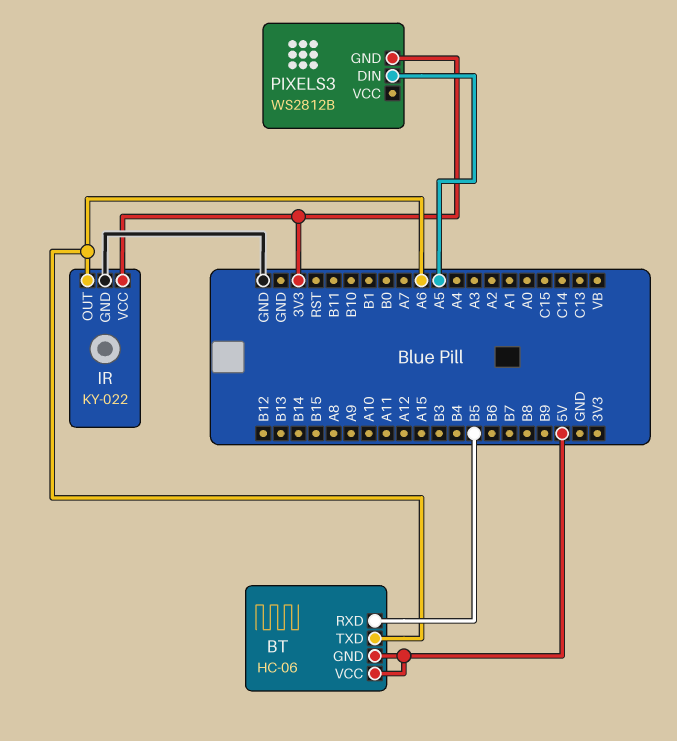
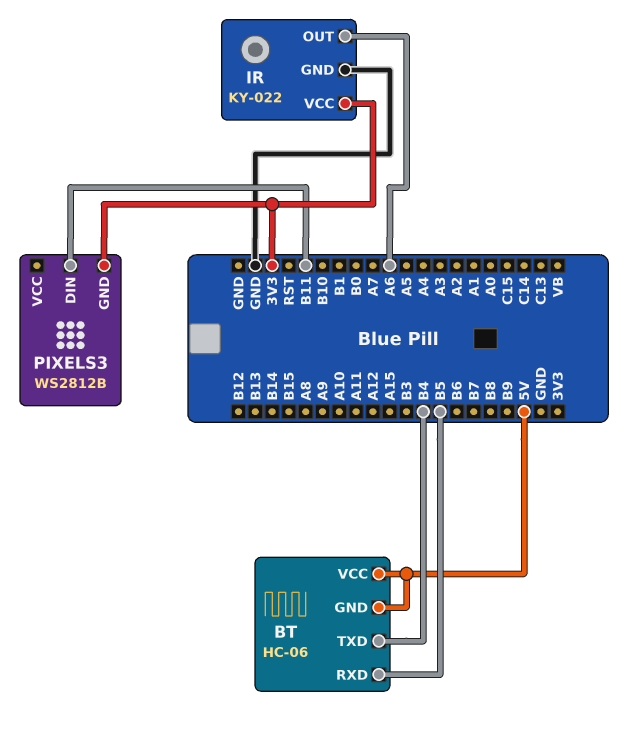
BT pin TXD: A6 -> B4
PIXELS3 pin DIN: A5 -> B11

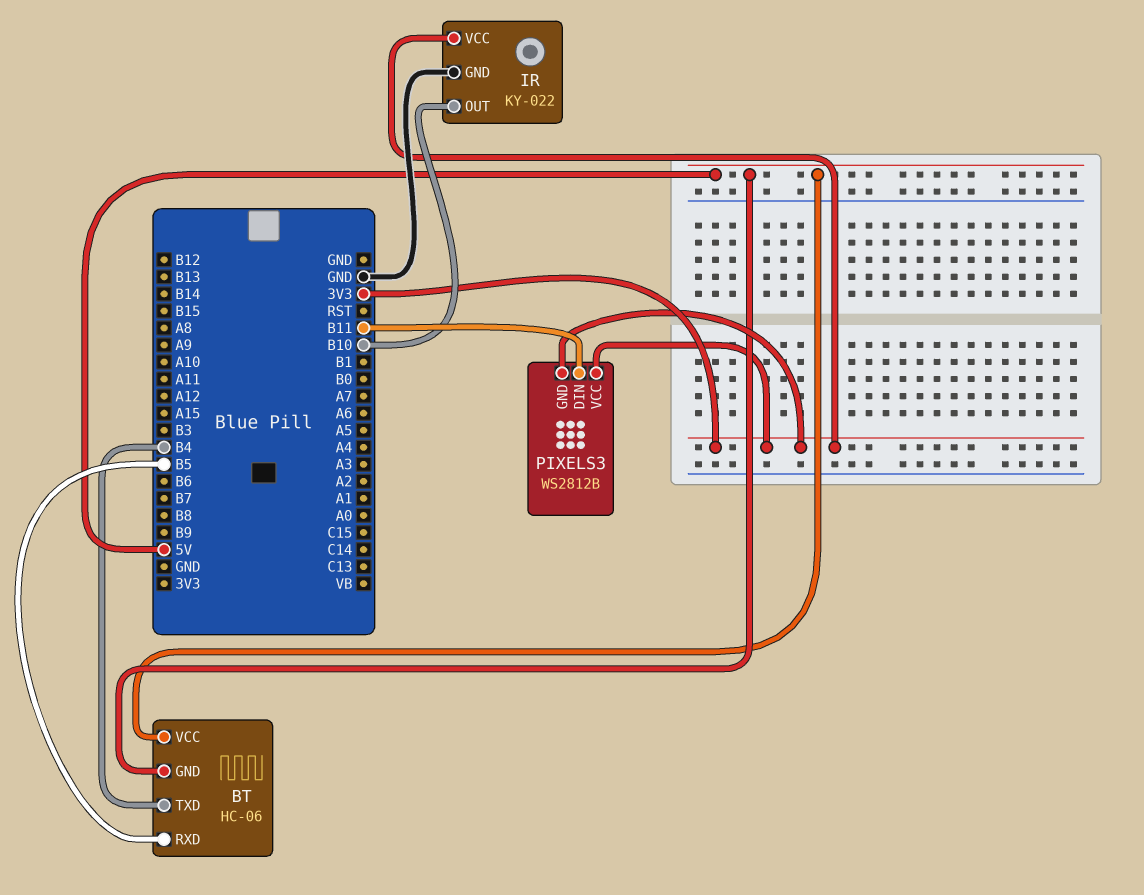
IR pin OUT: A6 -> B10
PIXELS3 pin VCC: none -> 3V3

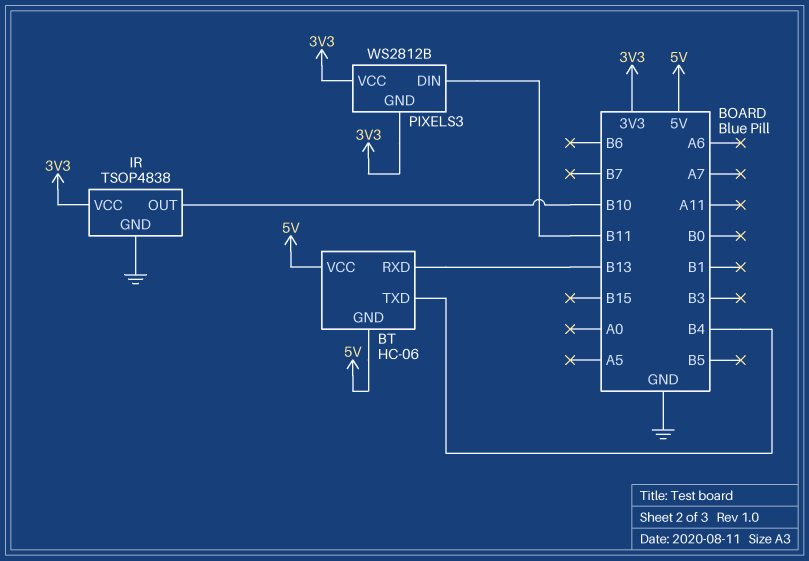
BT pin RXD: B5 -> B13
IR: KY-022 -> TSOP4838

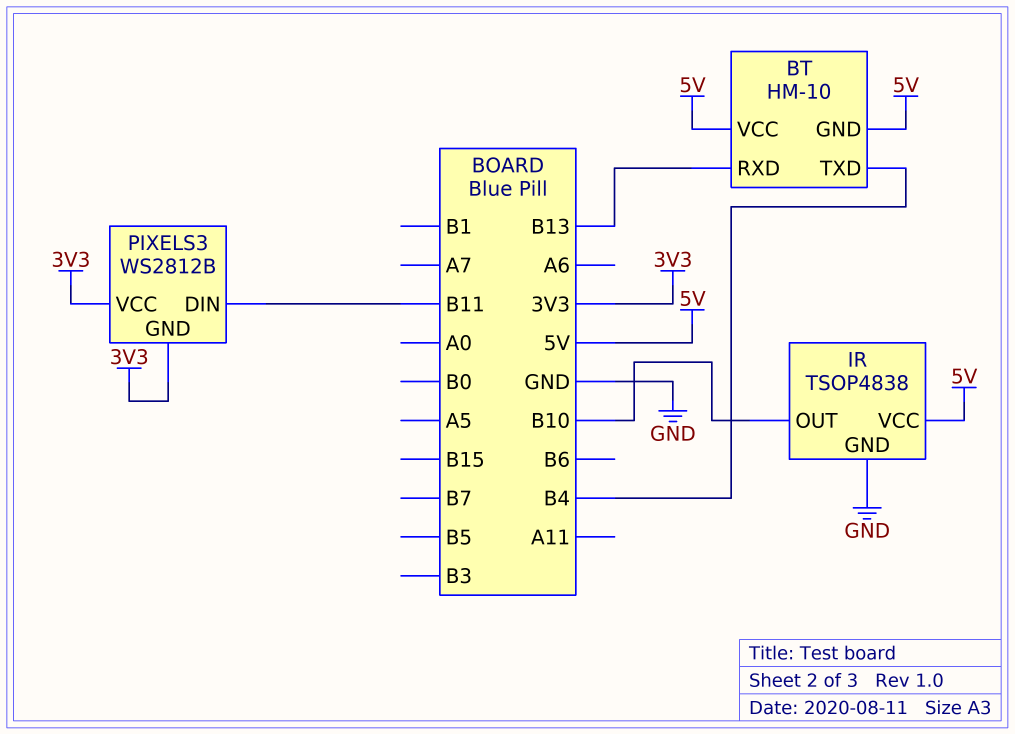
BT: HC-06 -> HM-10
IR pin VCC: 3V3 -> 5V

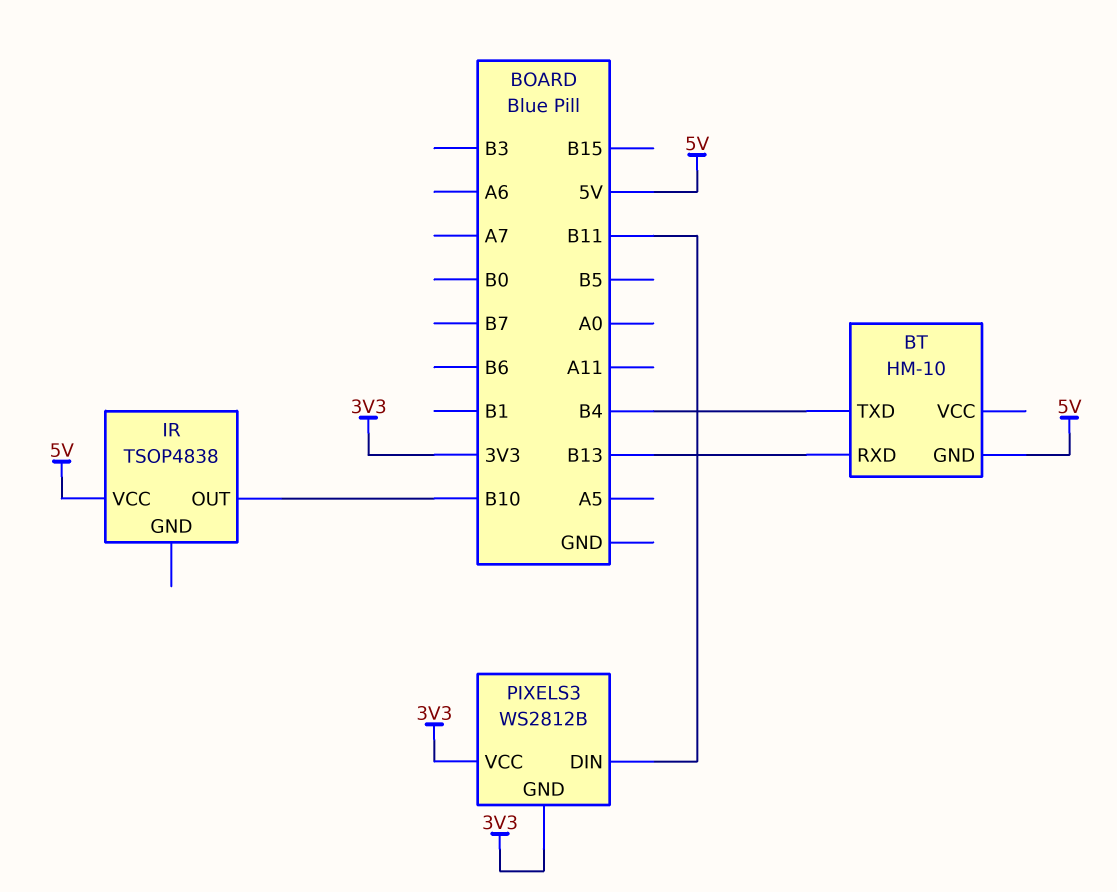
BT pin VCC: 5V -> none
IR pin GND: GND -> none

